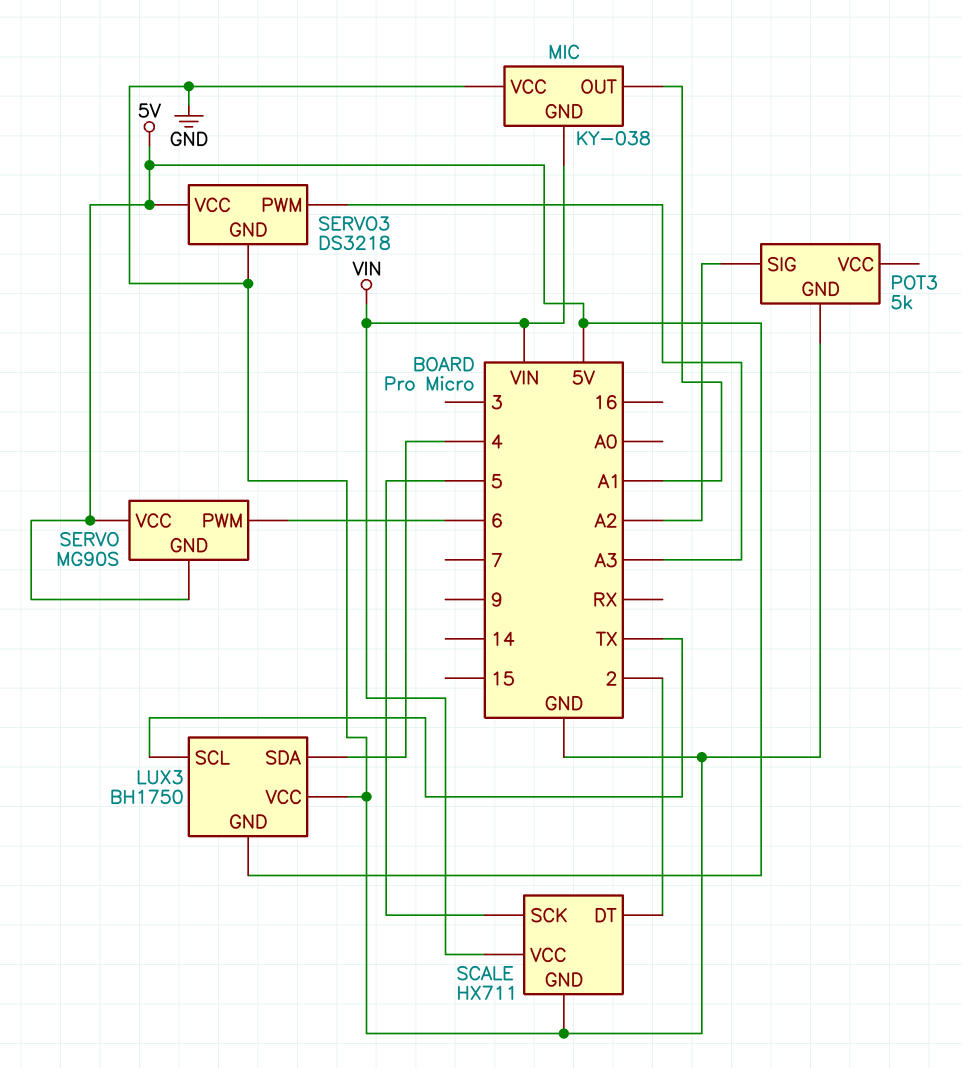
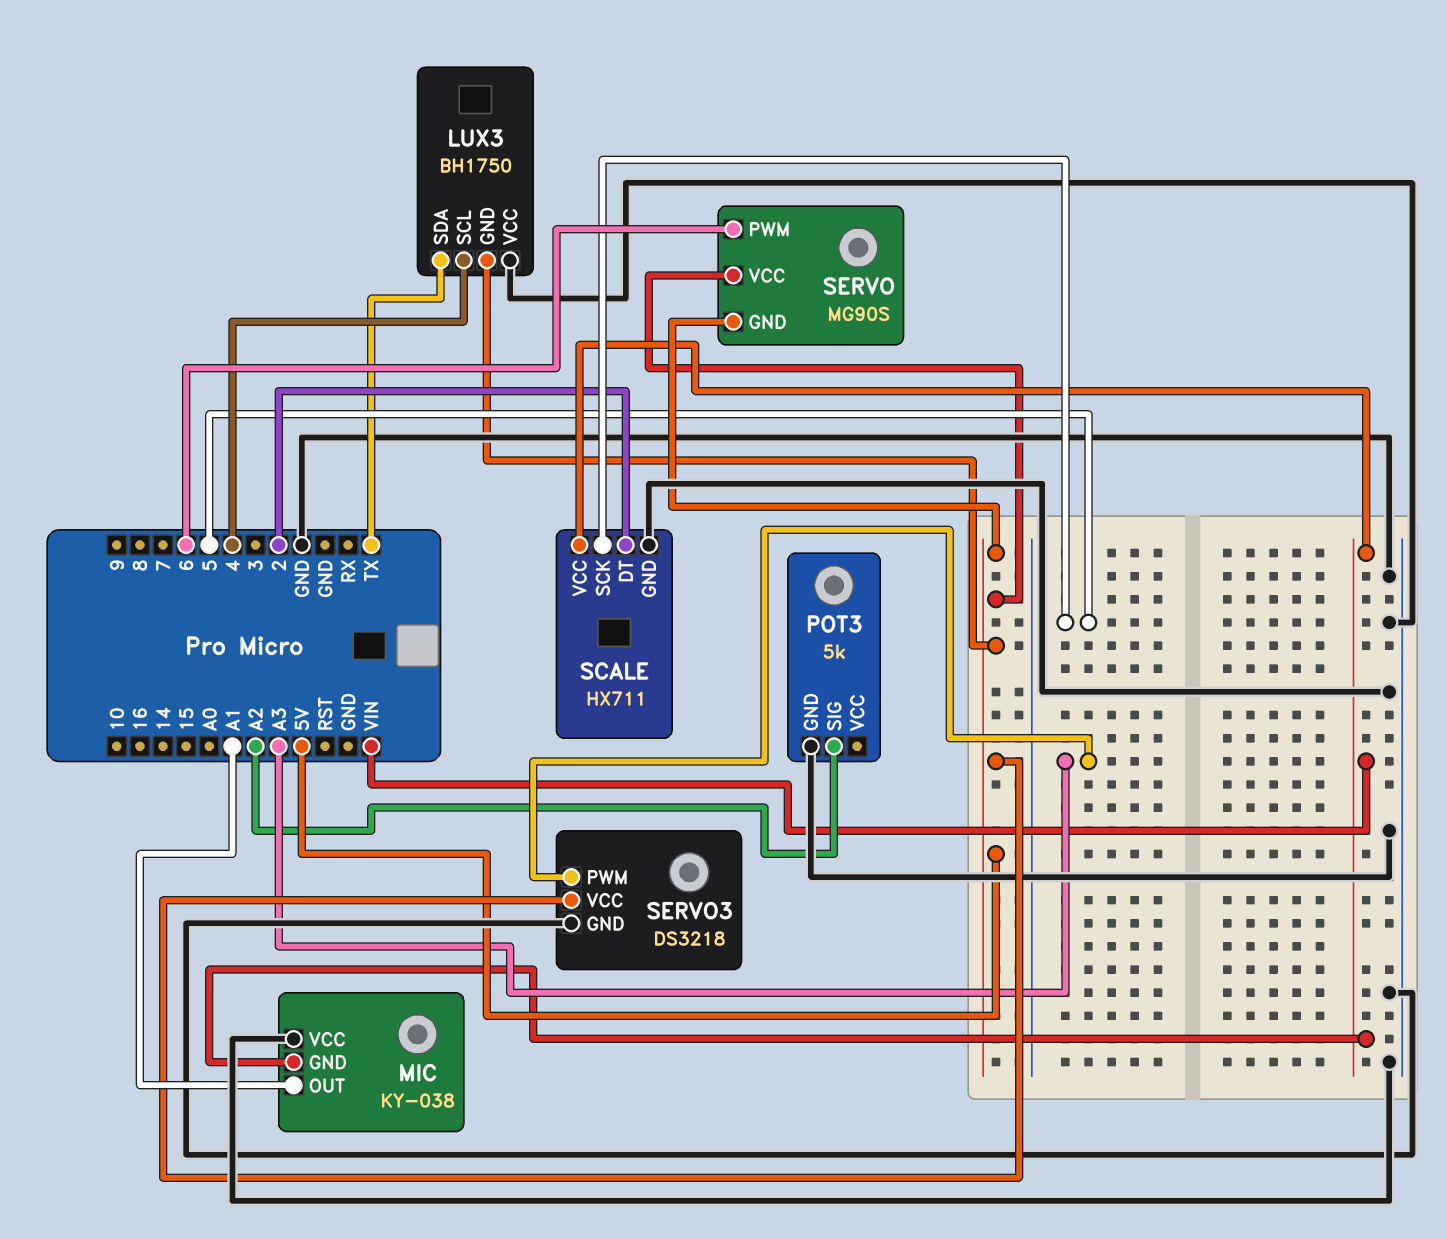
LUX3 pin SCL: TX -> 4
LUX3 pin SDA: 4 -> TX

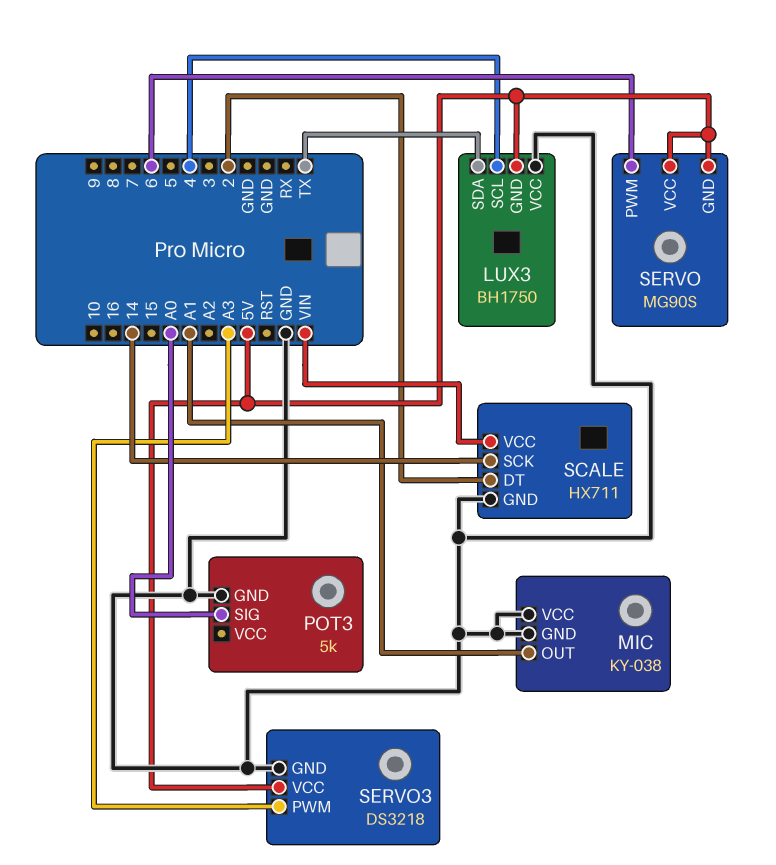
MIC pin GND: VIN -> GND
POT3 pin SIG: A2 -> A0
SCALE pin SCK: 5 -> 14

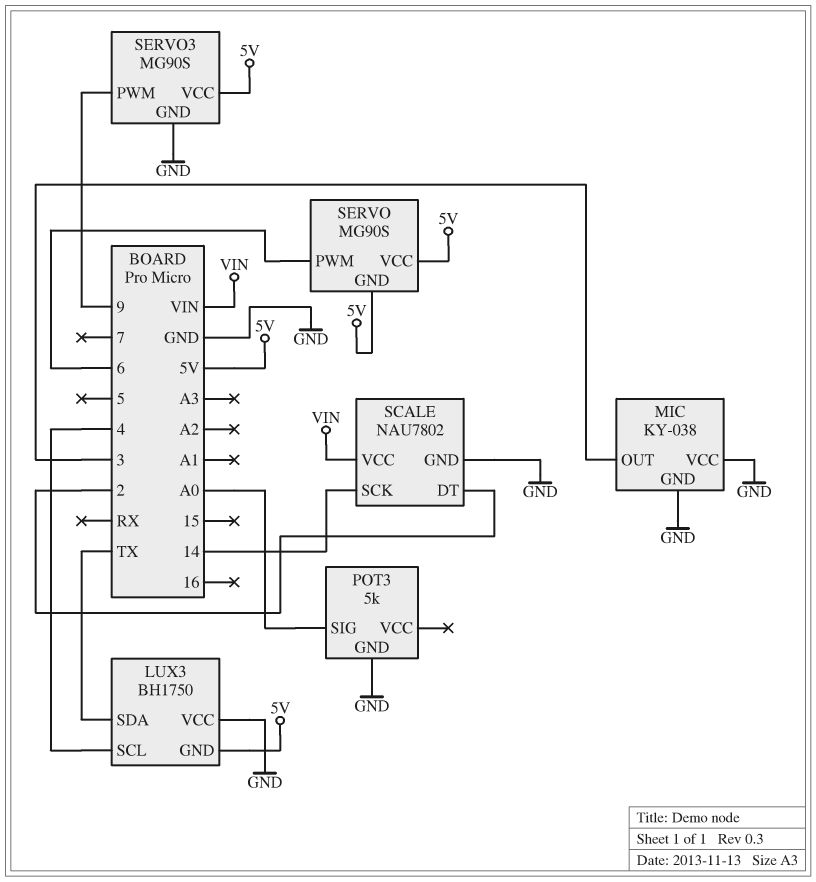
MIC pin OUT: A1 -> 3
SCALE: HX711 -> NAU7802
SERVO3: DS3218 -> MG90S
SERVO3 pin PWM: A3 -> 9

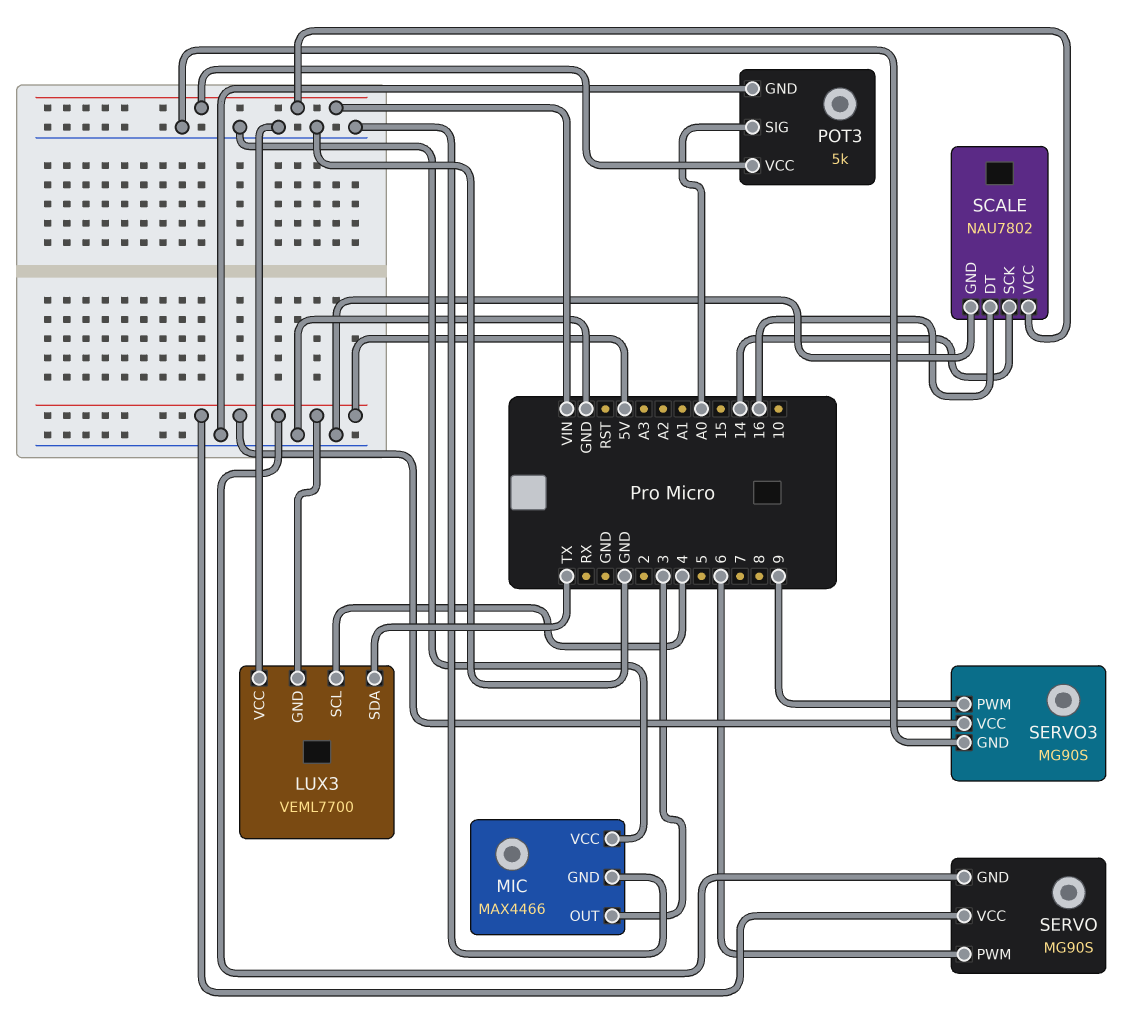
LUX3: BH1750 -> VEML7700
MIC: KY-038 -> MAX4466
POT3 pin VCC: none -> VIN
SCALE pin DT: 2 -> 16

